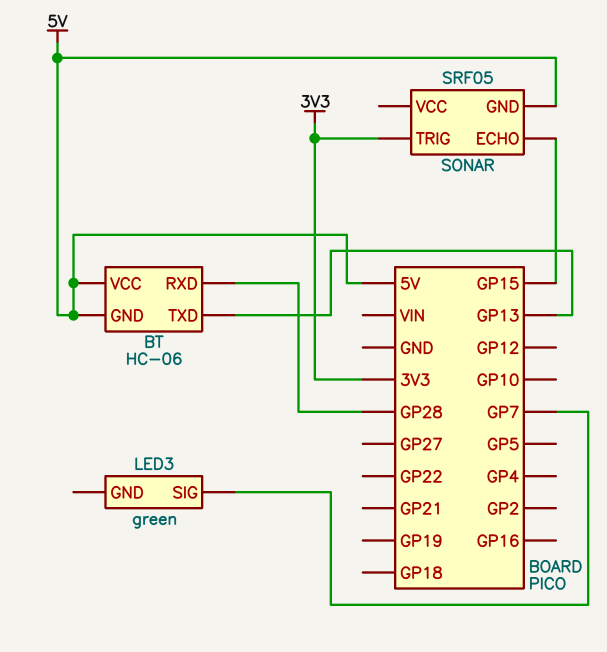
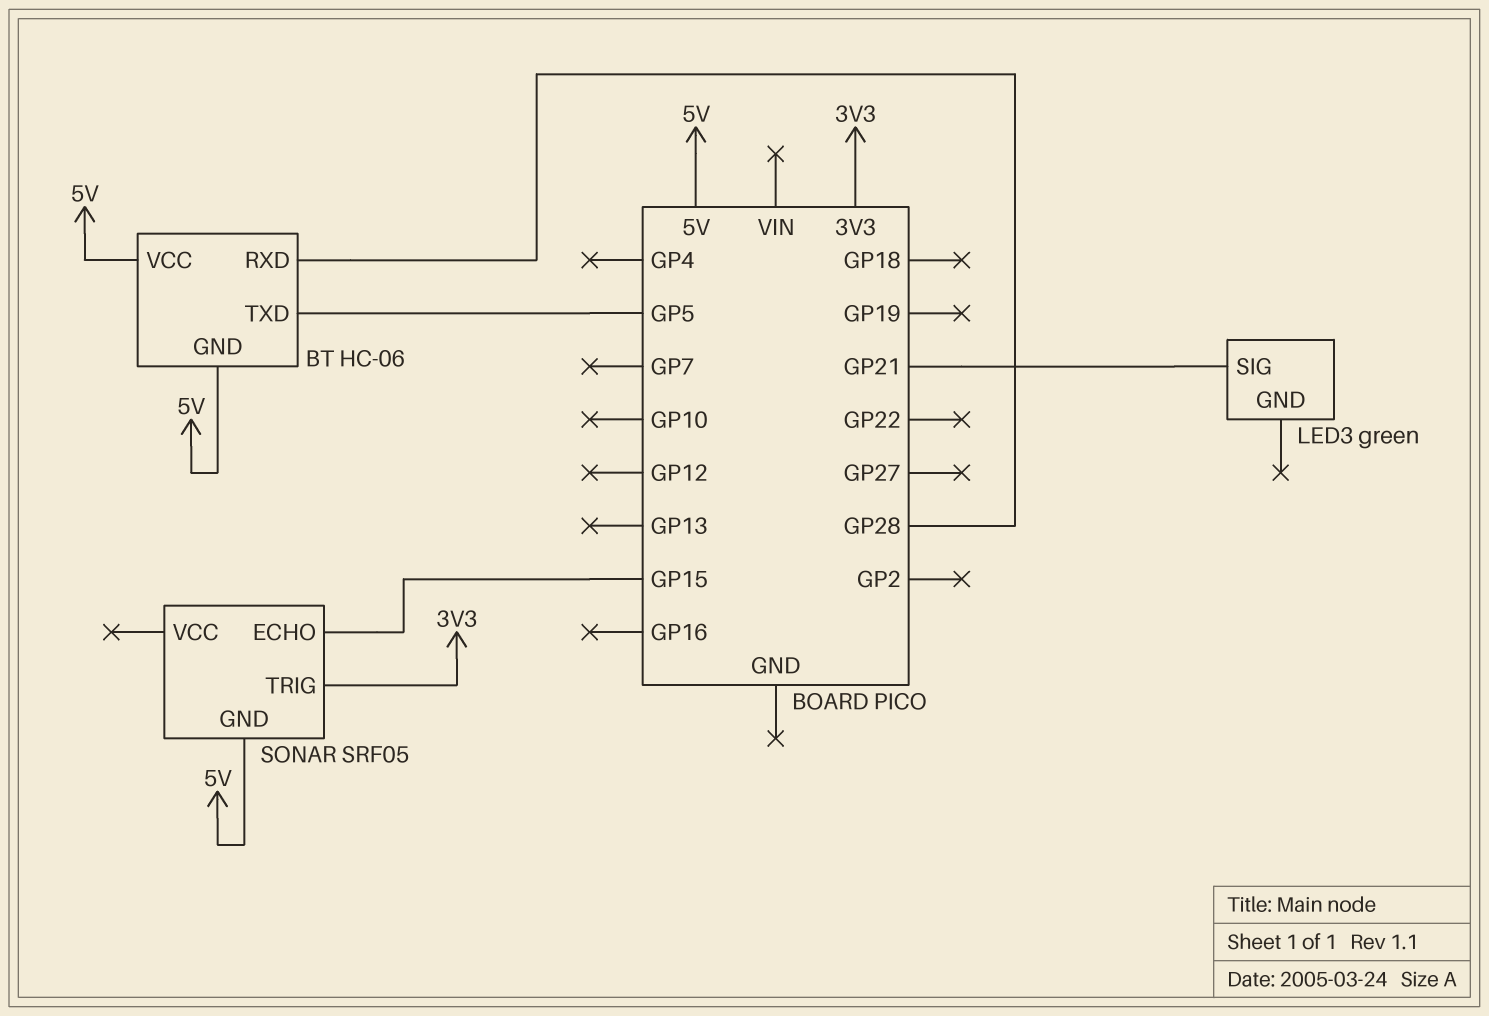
BT pin TXD: GP13 -> GP5
LED3 pin SIG: GP7 -> GP21

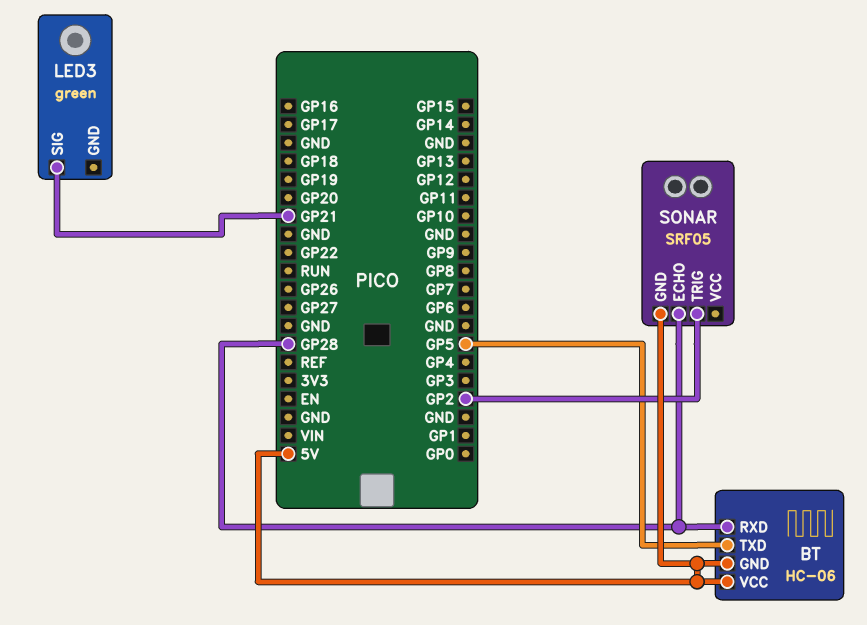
SONAR pin ECHO: GP15 -> GP28
SONAR pin TRIG: 3V3 -> GP2

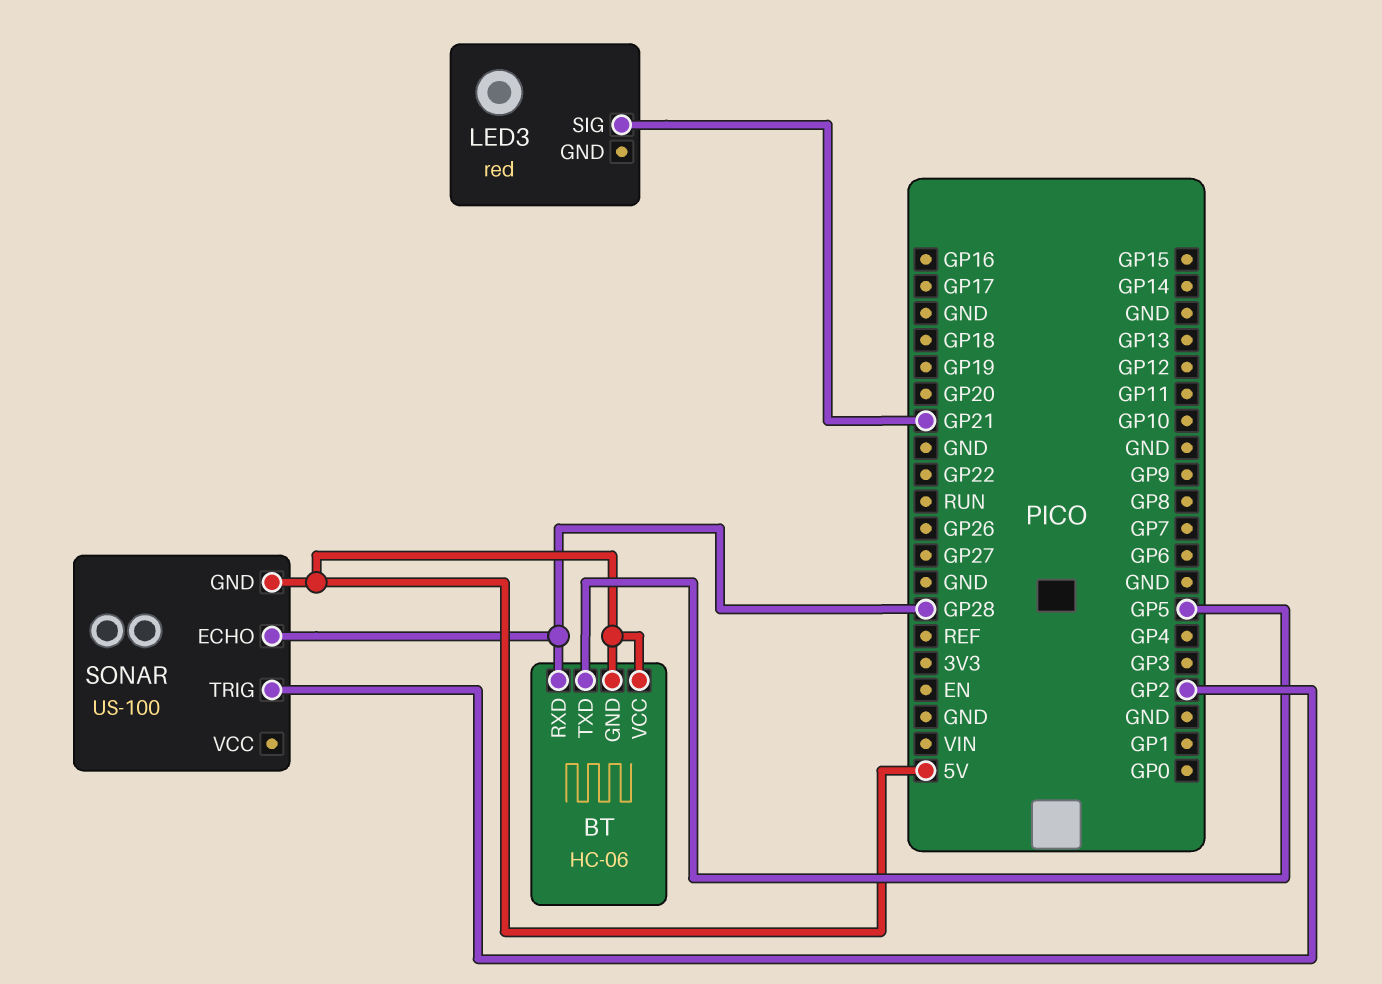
LED3: green -> red
SONAR: SRF05 -> US-100

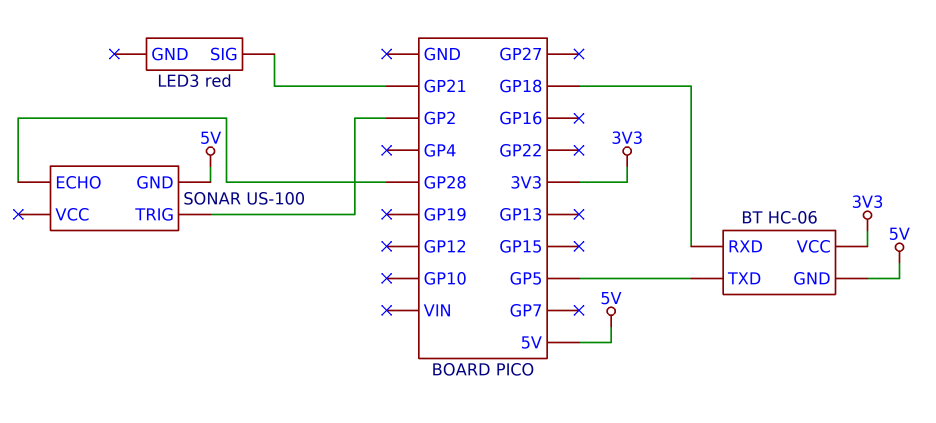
BT pin RXD: GP28 -> GP18
BT pin VCC: 5V -> 3V3

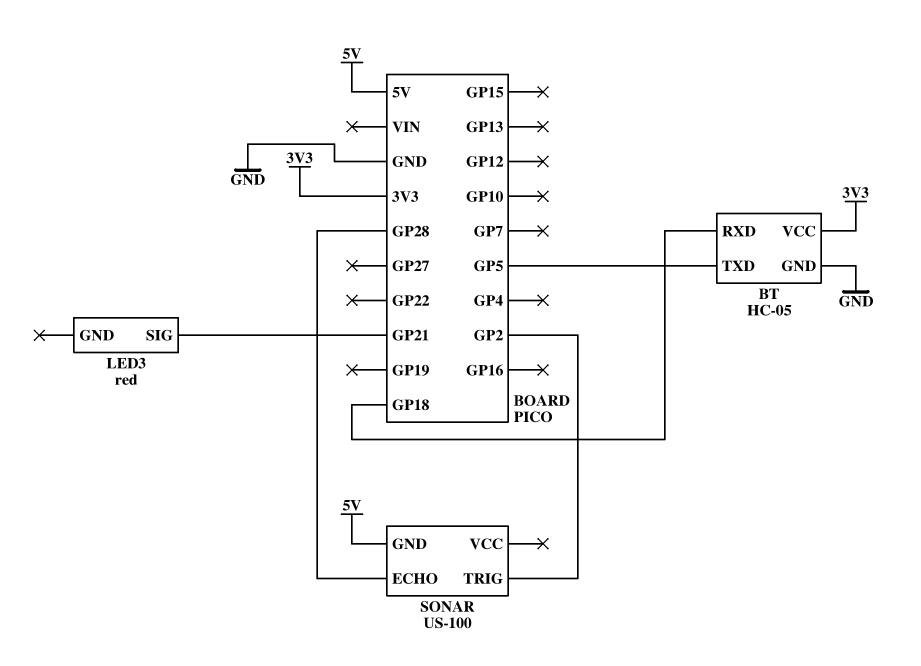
BT: HC-06 -> HC-05
BT pin GND: 5V -> GND

